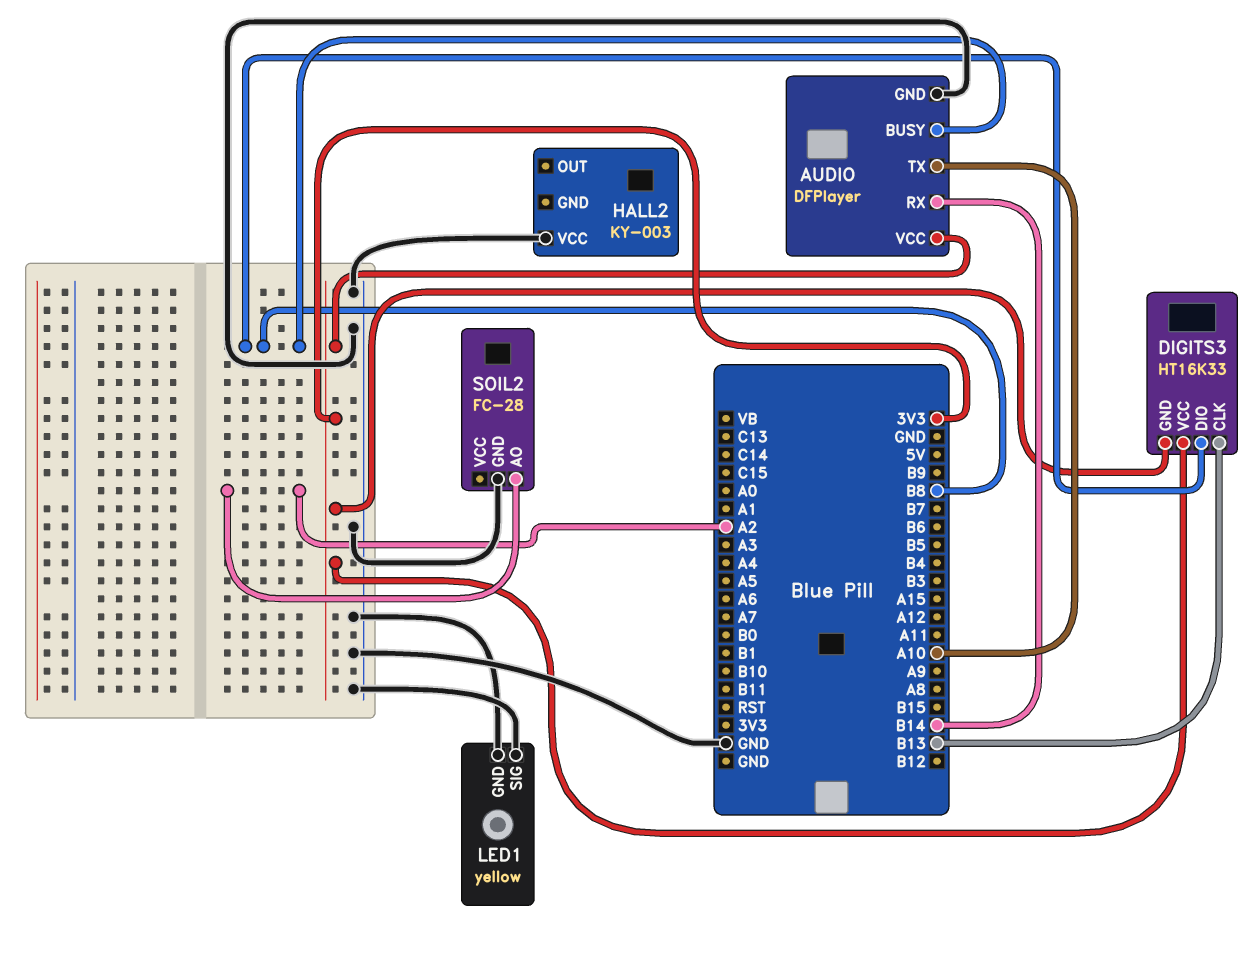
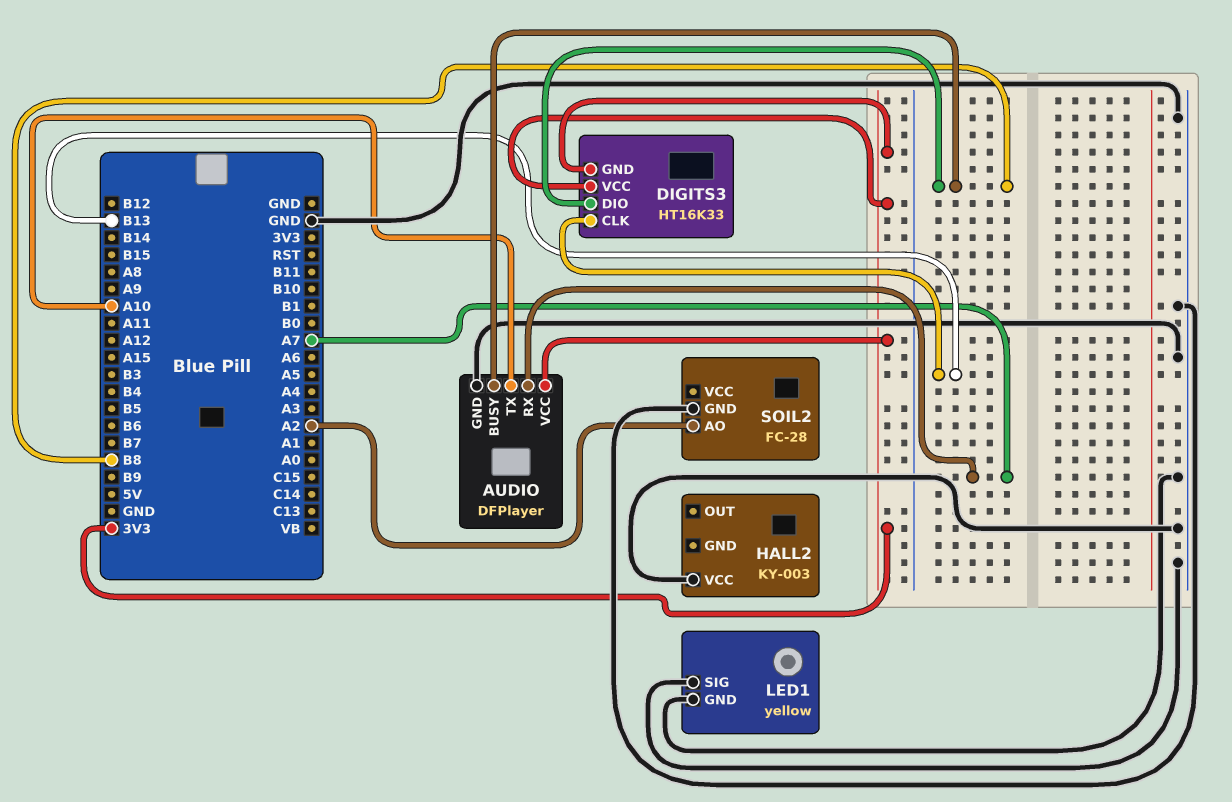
AUDIO pin RX: B14 -> A7

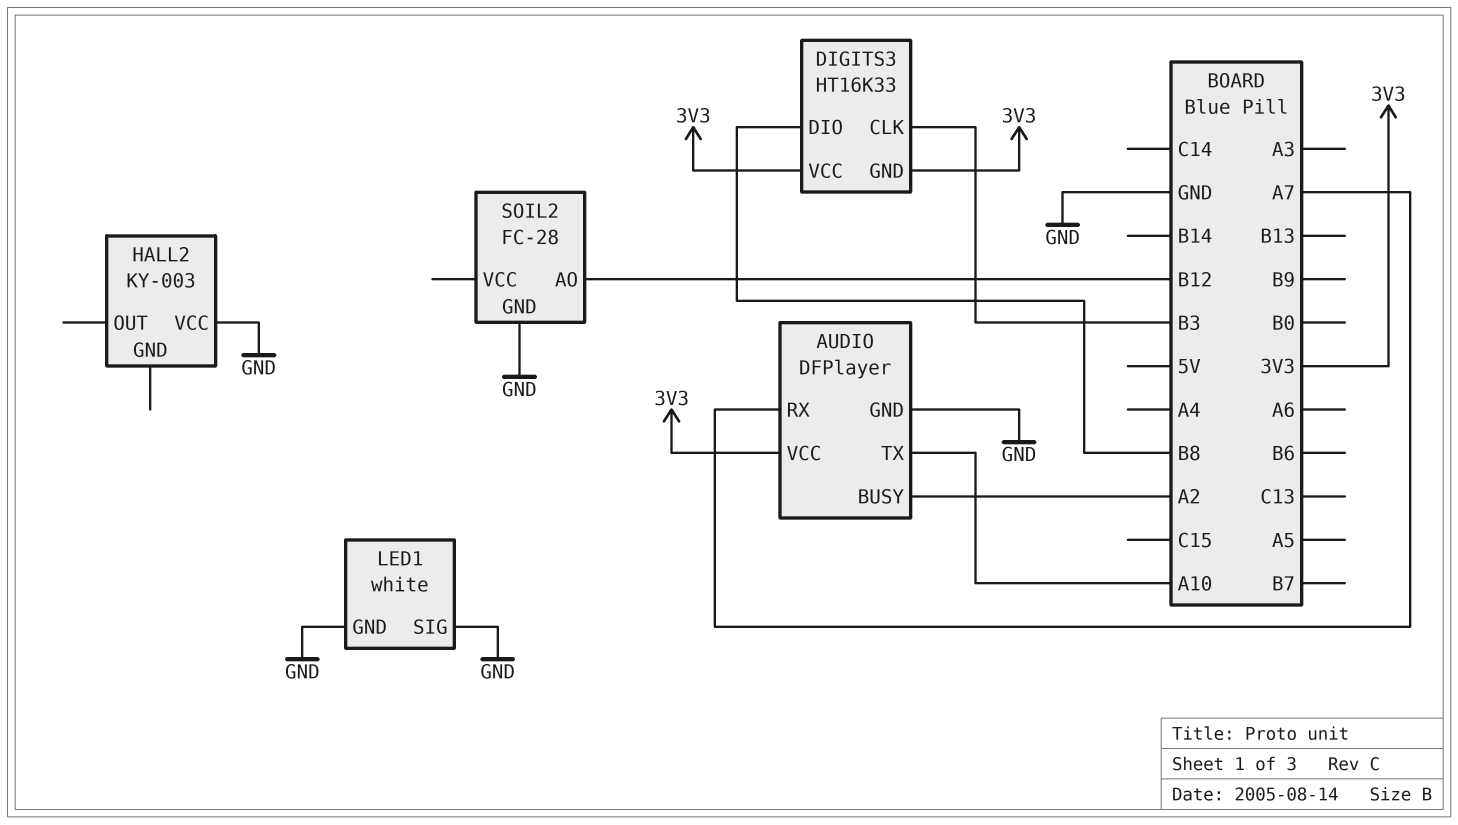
AUDIO pin BUSY: B8 -> A2
DIGITS3 pin CLK: B13 -> B3
LED1: yellow -> white
SOIL2 pin AO: A2 -> B12

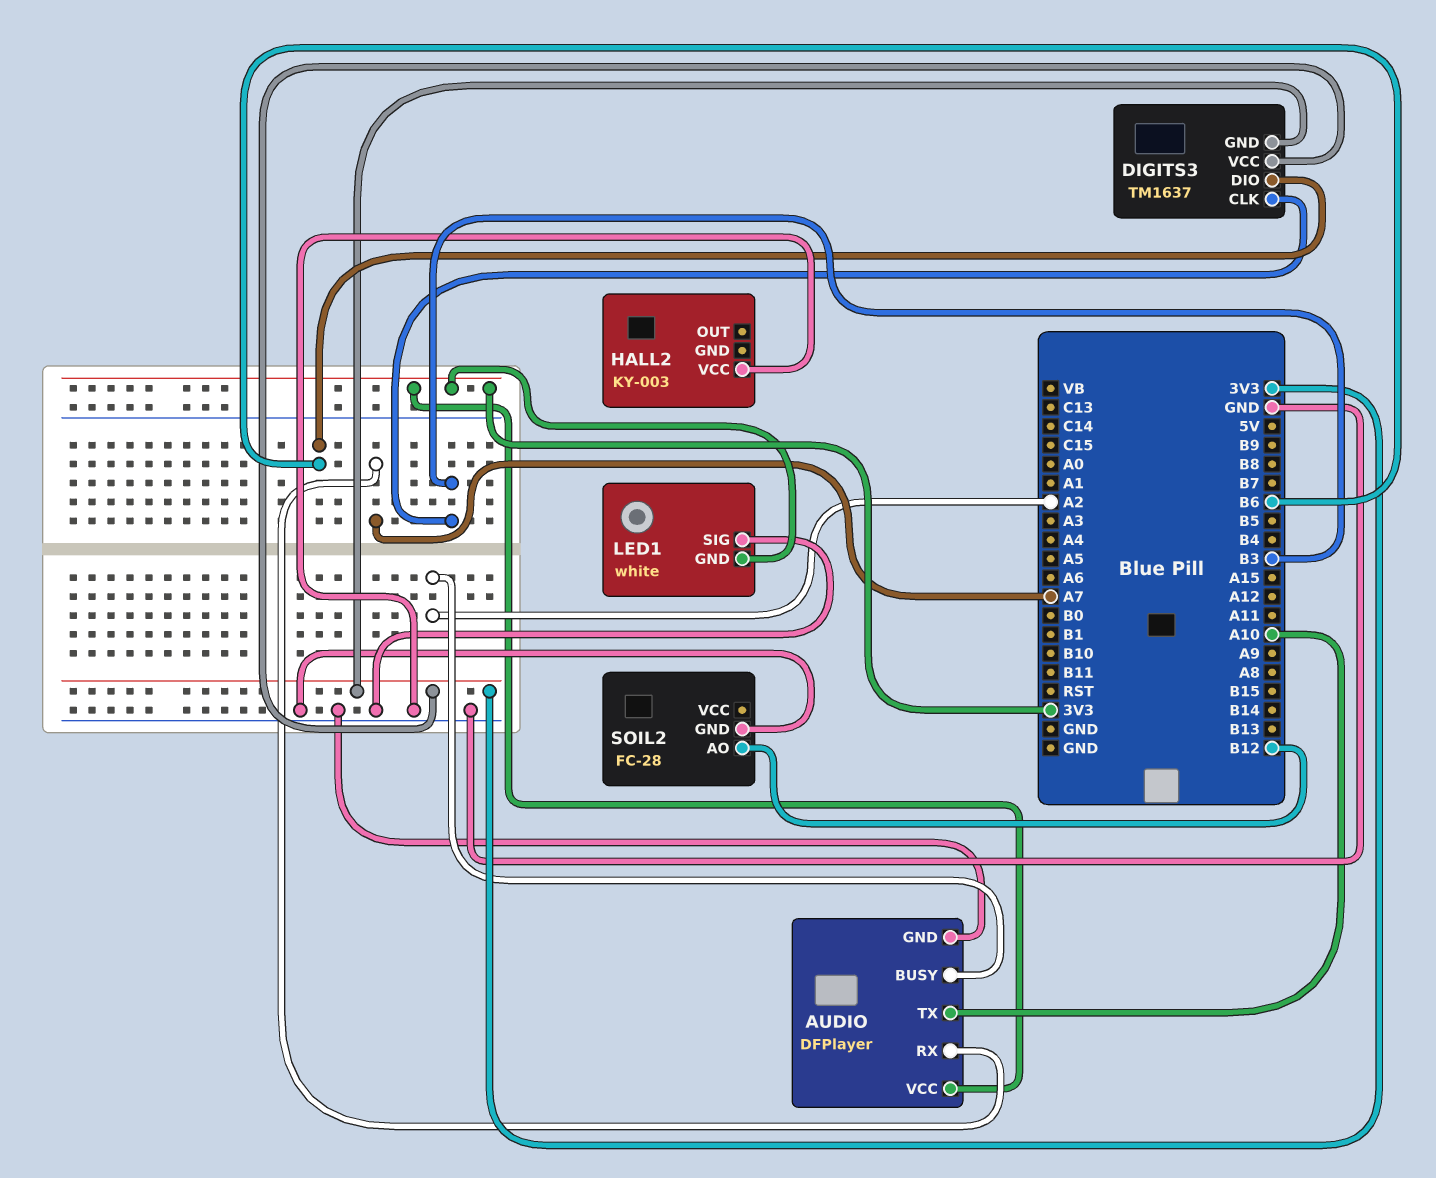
DIGITS3: HT16K33 -> TM1637
DIGITS3 pin DIO: B8 -> B6
LED1 pin GND: GND -> 3V3

